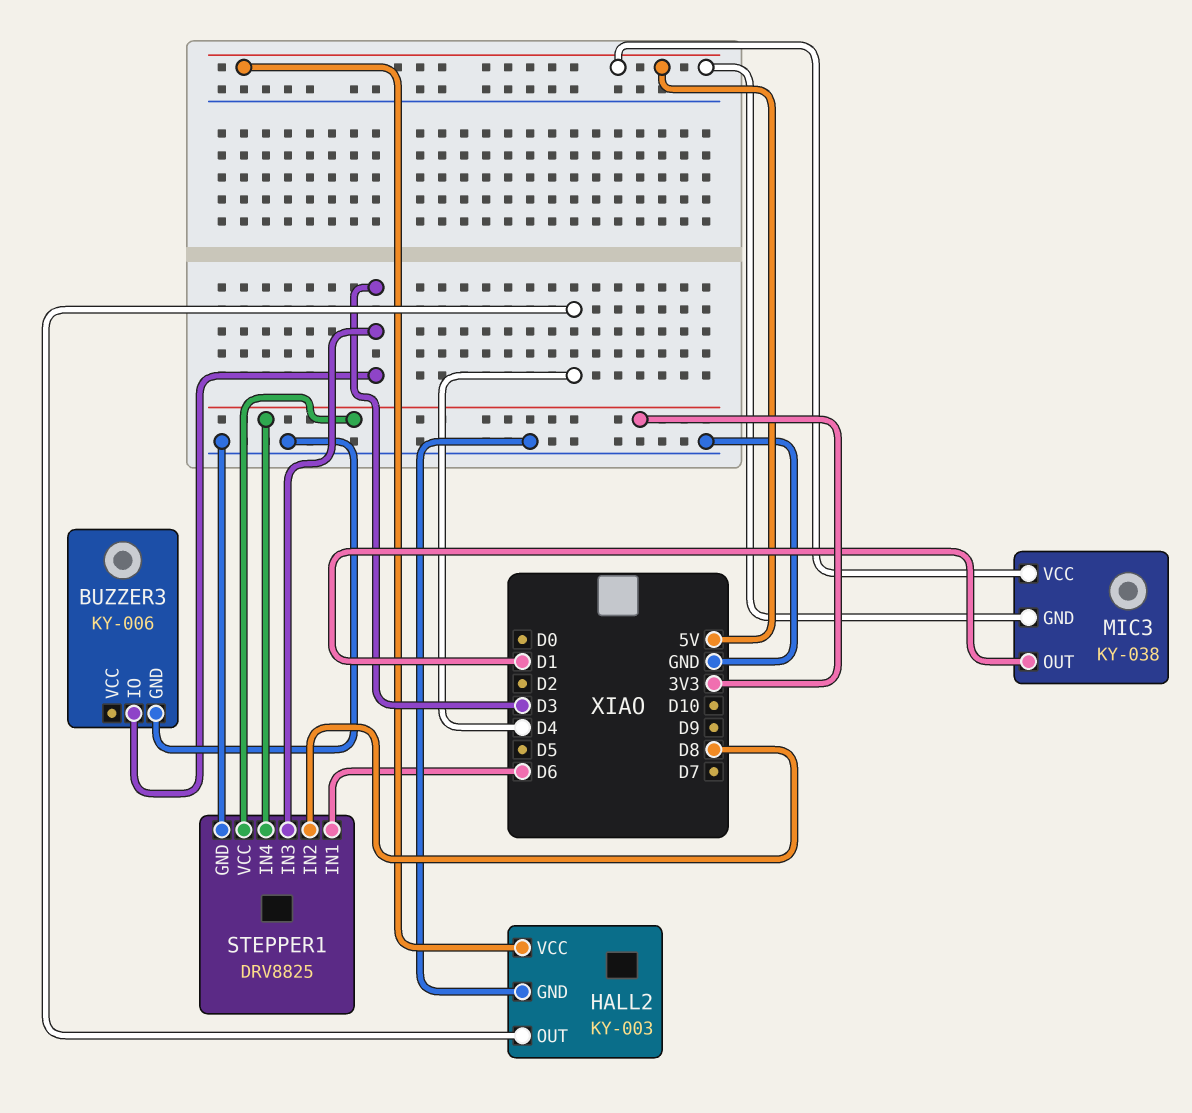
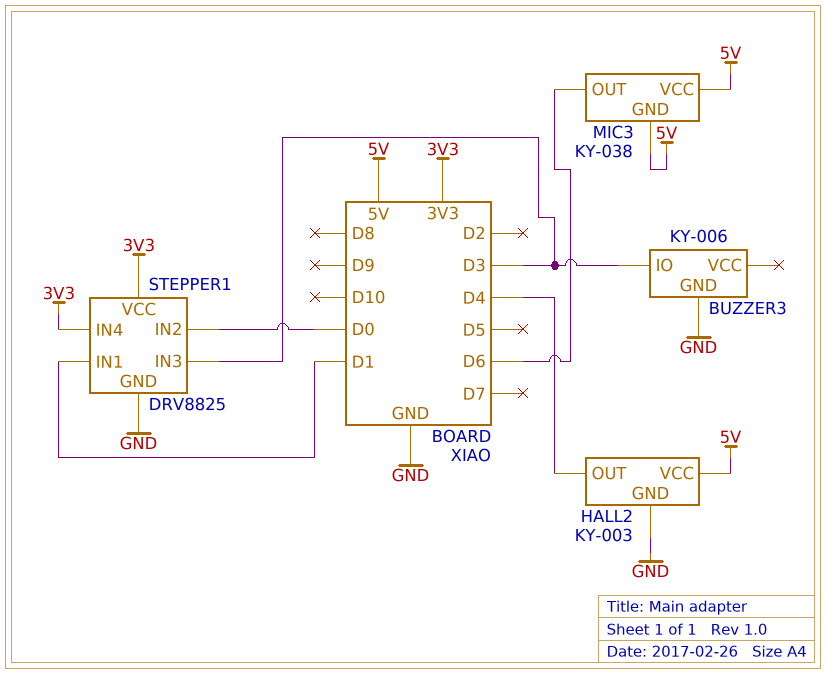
MIC3 pin OUT: D1 -> D6
STEPPER1 pin IN1: D6 -> D1
STEPPER1 pin IN2: D8 -> D0

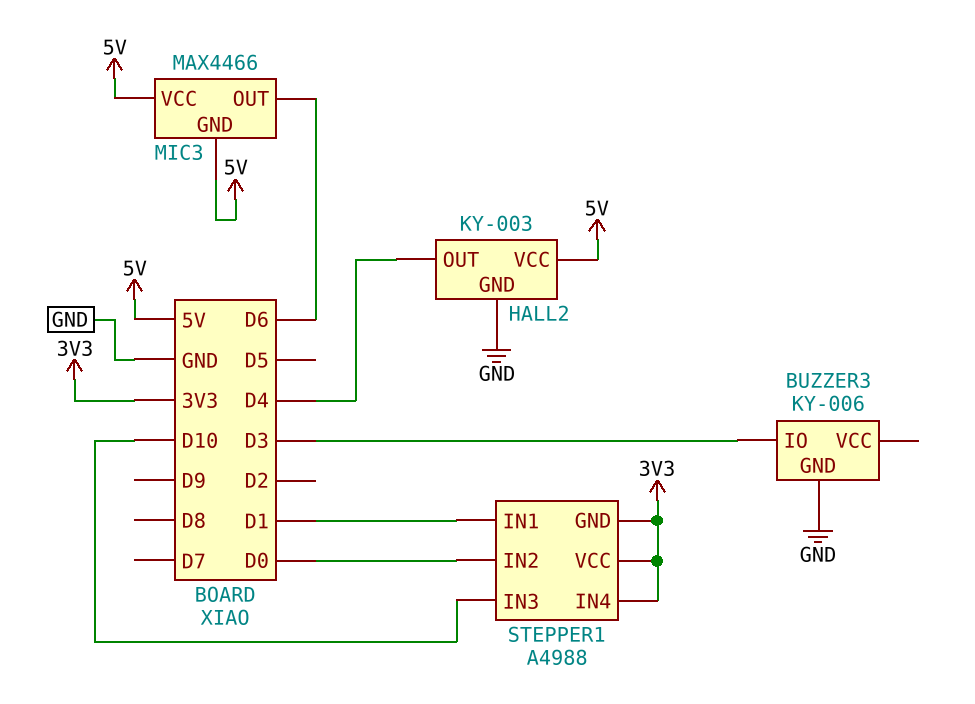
MIC3: KY-038 -> MAX4466
STEPPER1: DRV8825 -> A4988
STEPPER1 pin GND: GND -> 3V3
STEPPER1 pin IN3: D3 -> D10

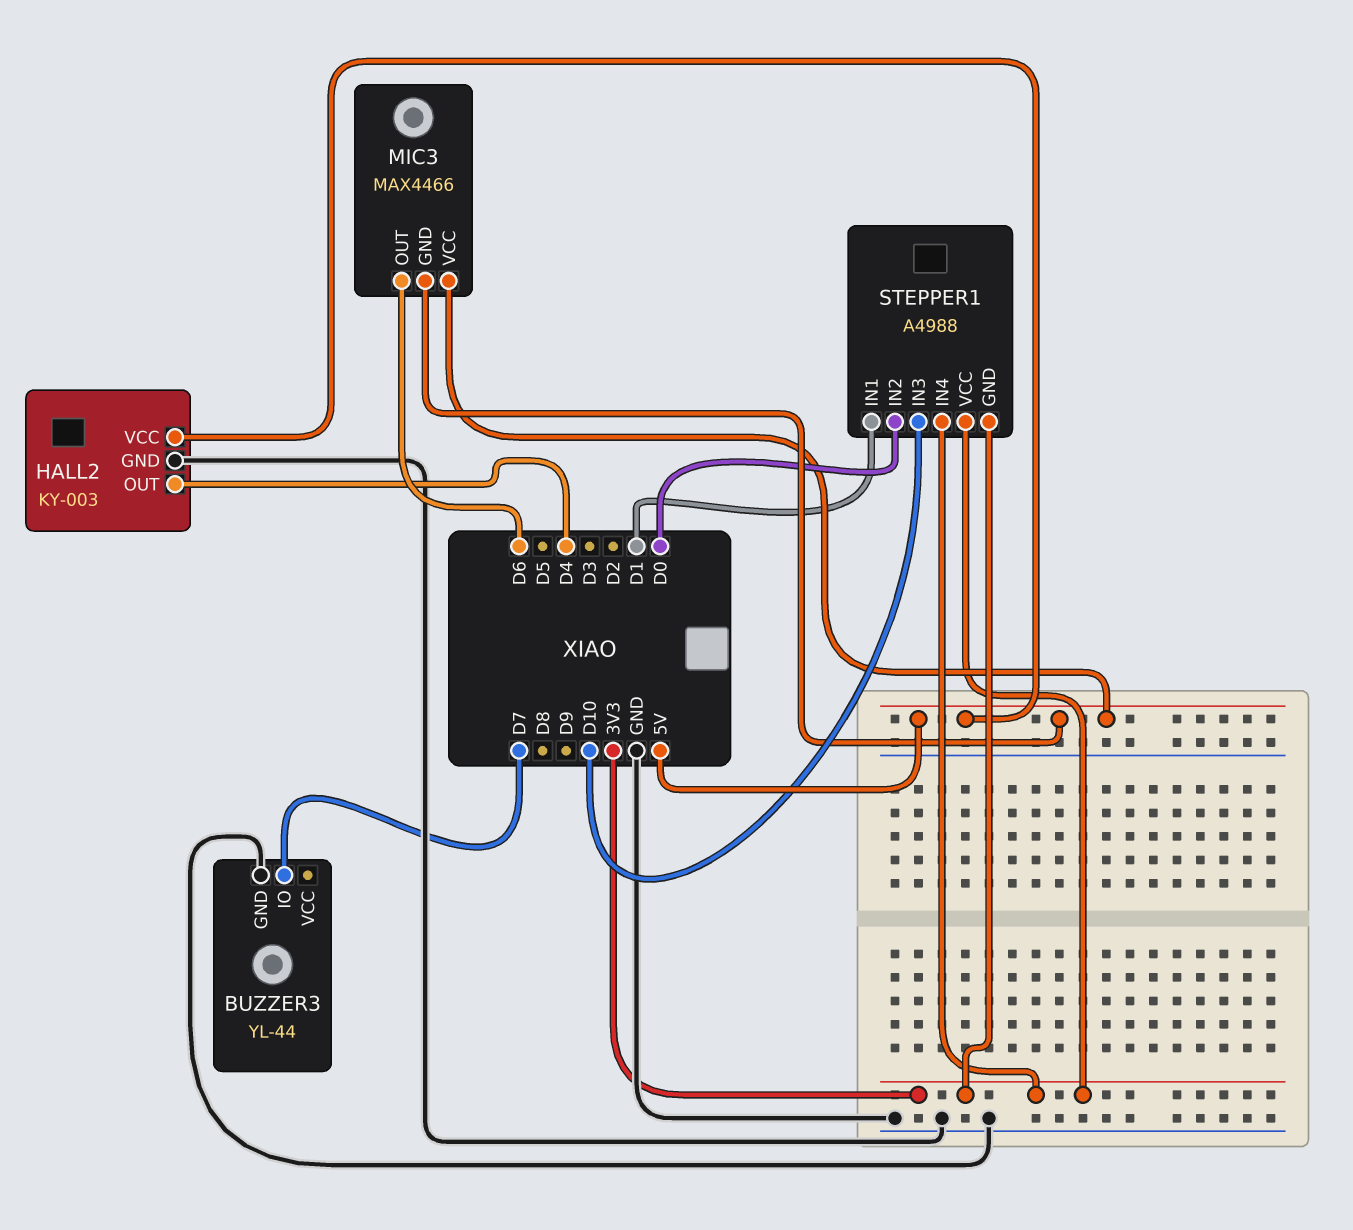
BUZZER3: KY-006 -> YL-44
BUZZER3 pin IO: D3 -> D7

